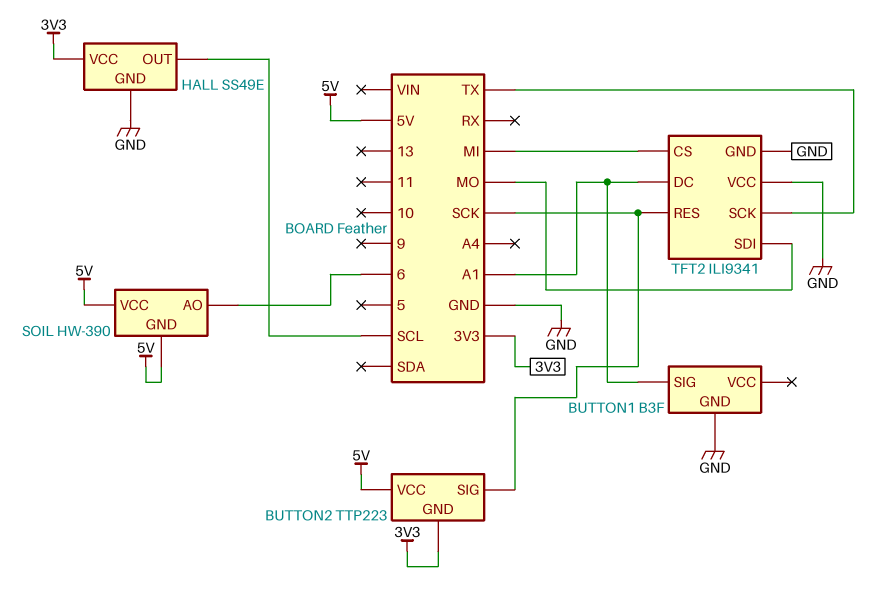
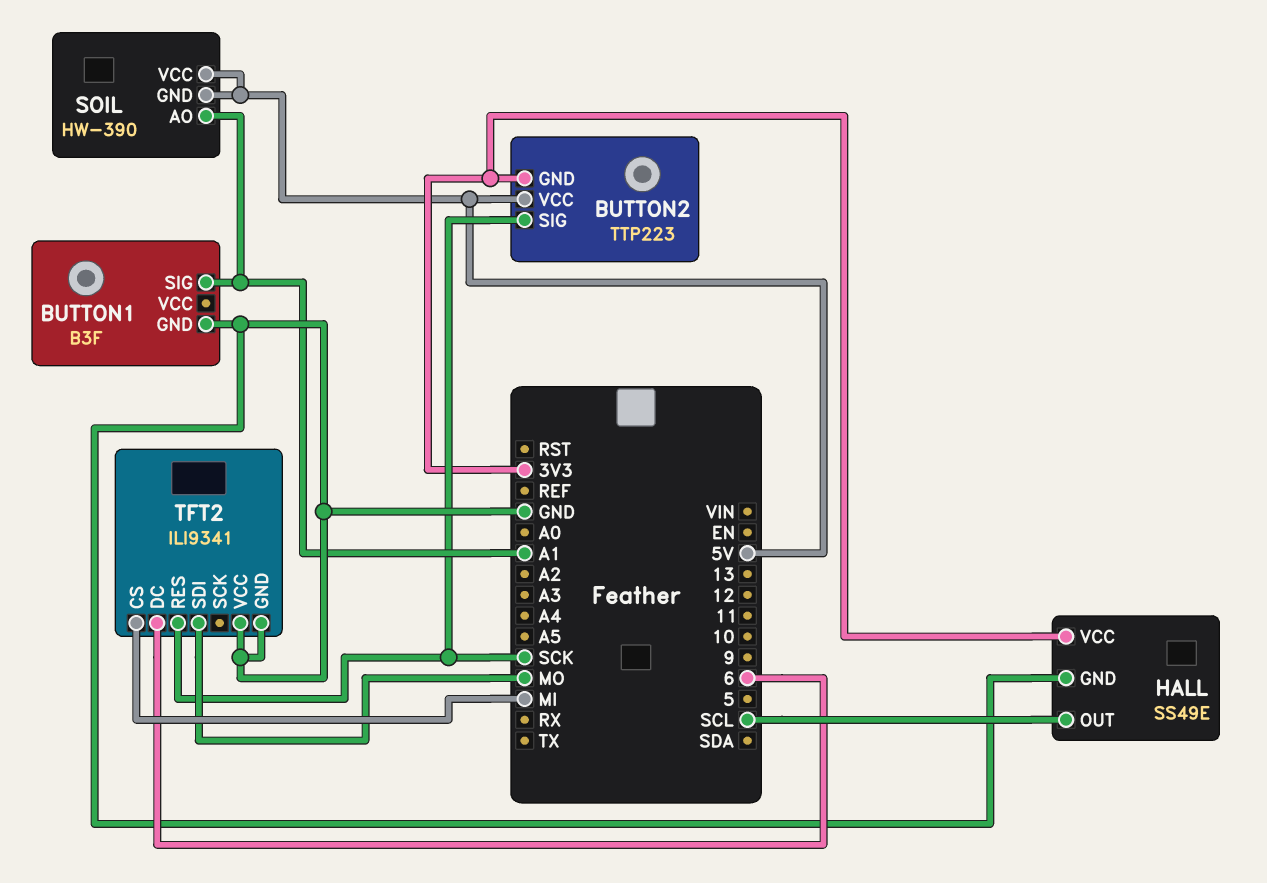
SOIL pin AO: 6 -> A1
TFT2 pin DC: A1 -> 6
TFT2 pin SCK: TX -> none

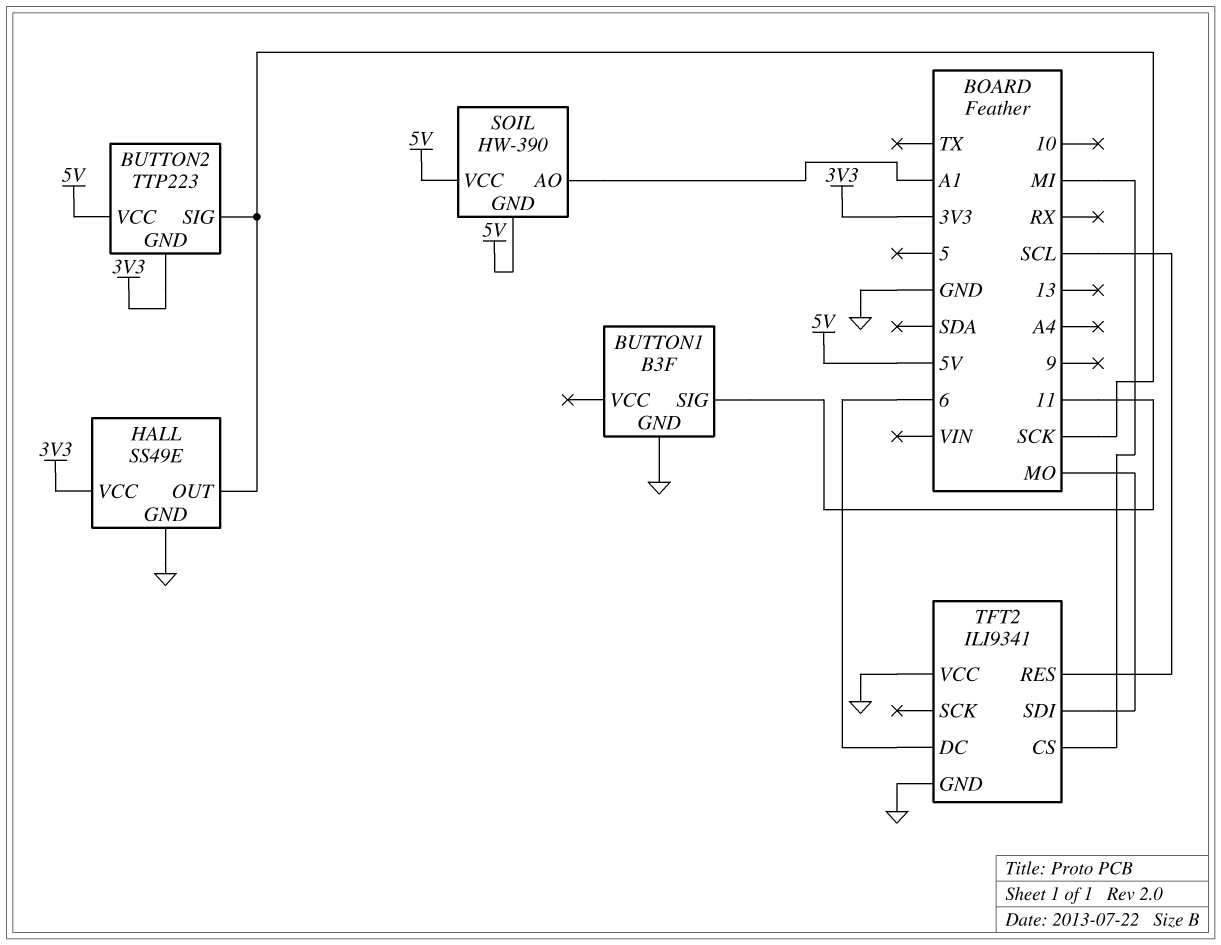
BUTTON1 pin SIG: A1 -> 11
HALL pin OUT: SCL -> SCK
TFT2 pin RES: SCK -> SCL

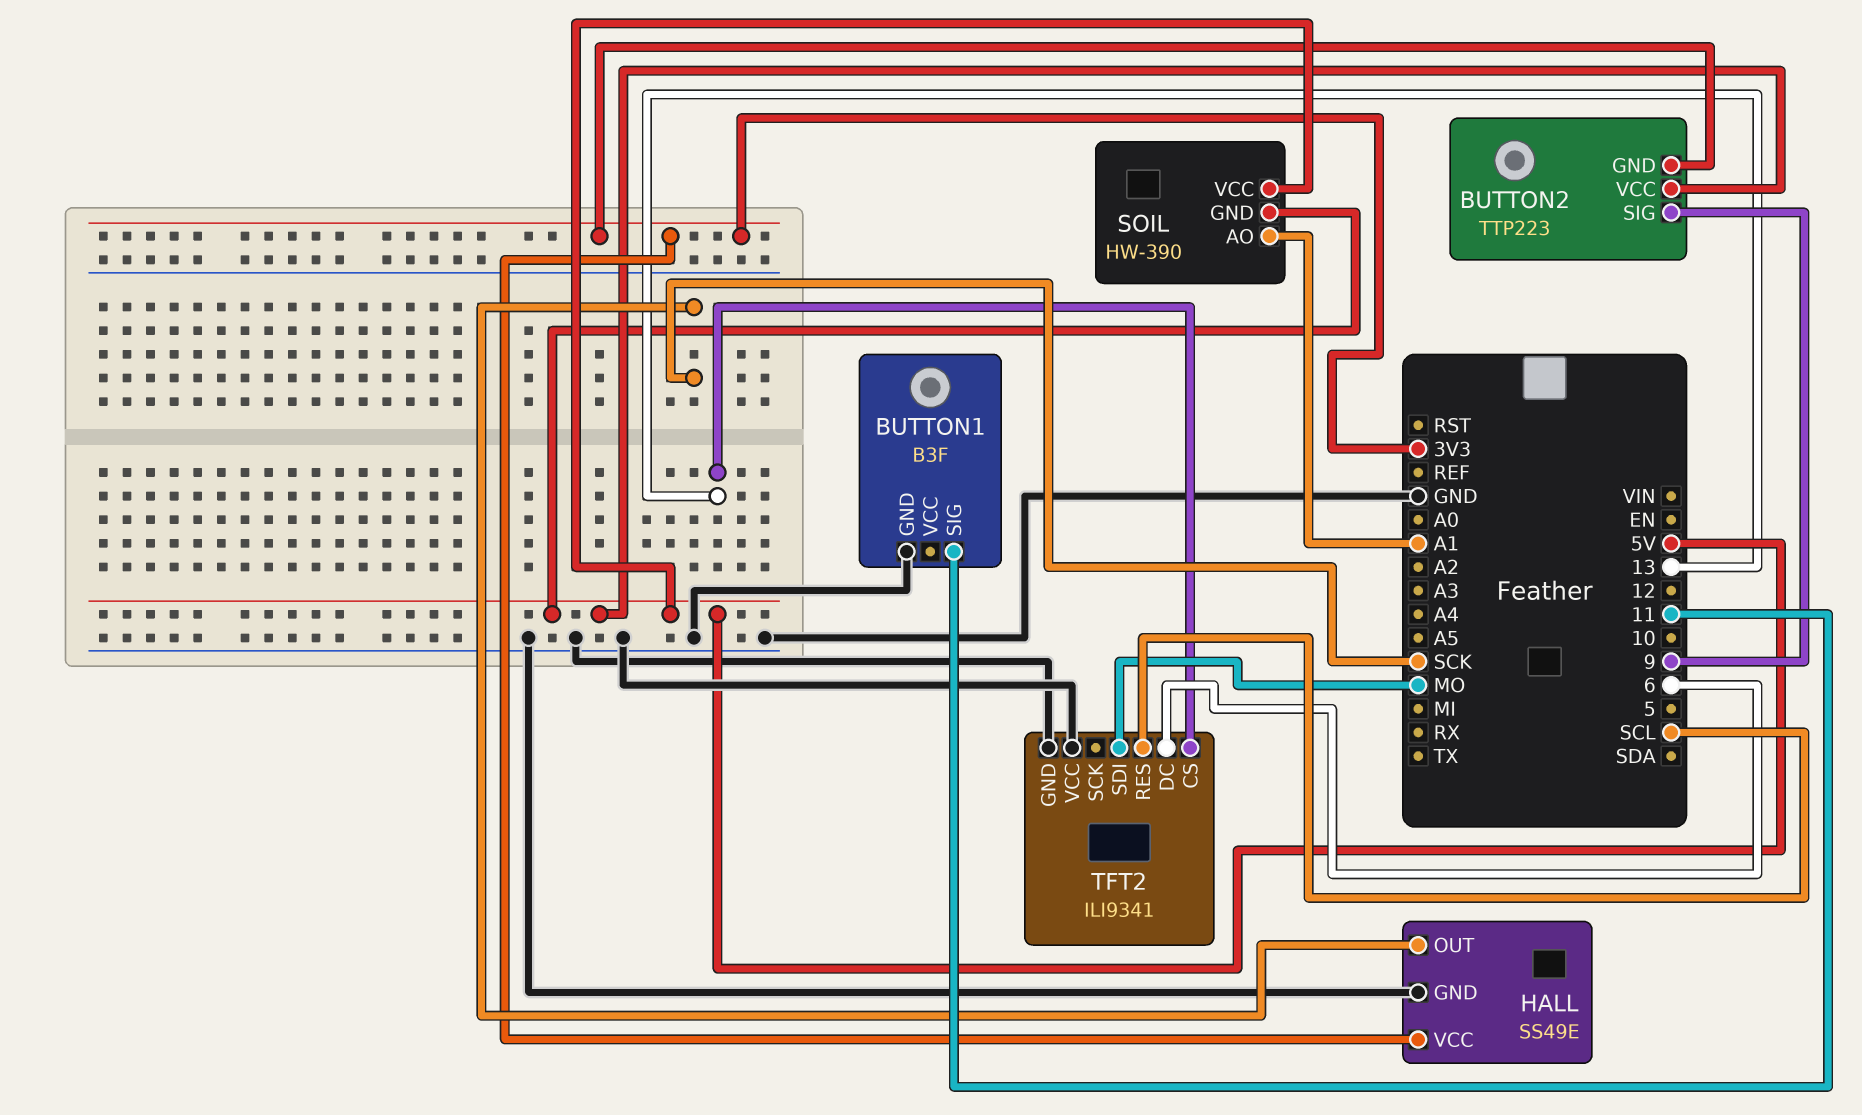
BUTTON2 pin SIG: SCK -> 9
TFT2 pin CS: MI -> 13

